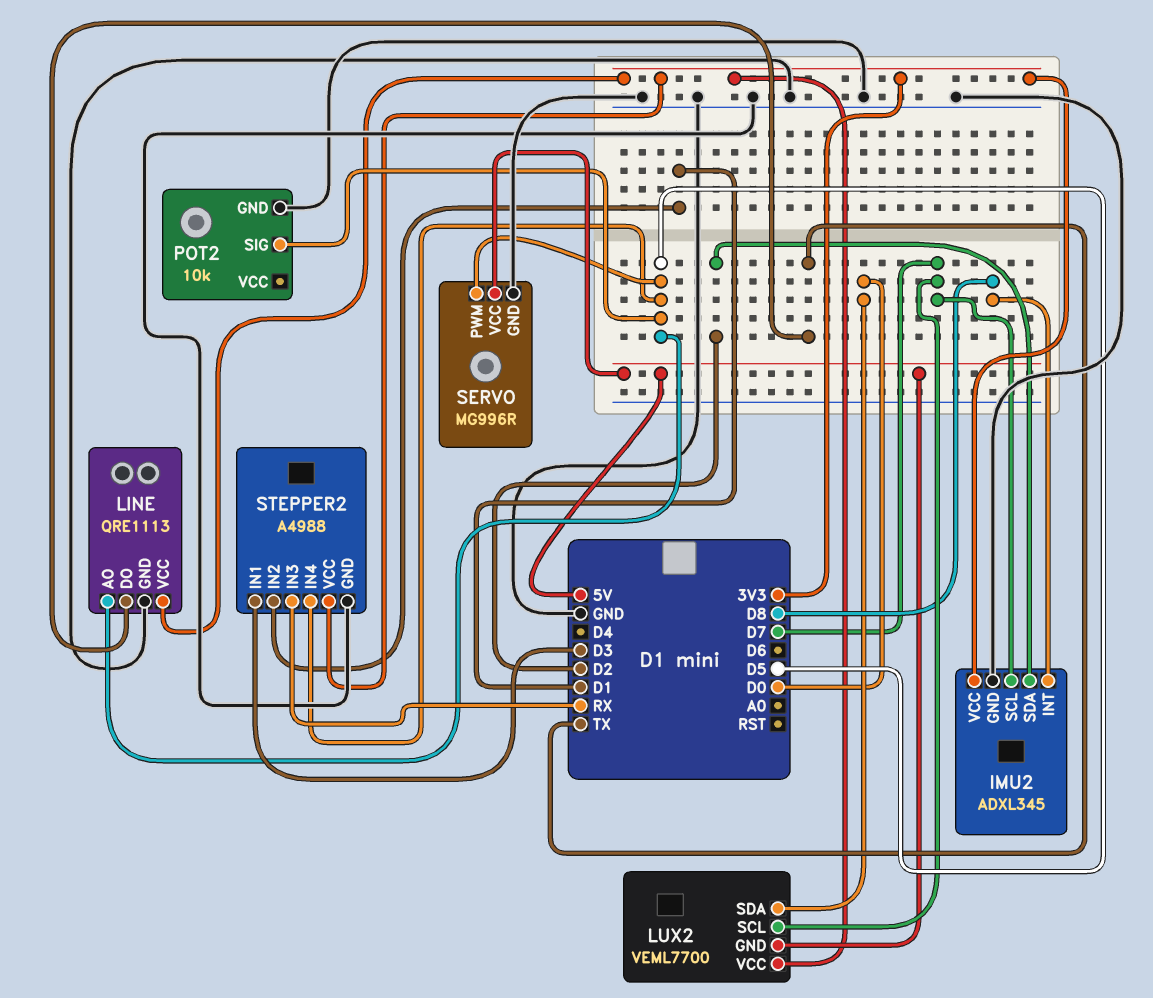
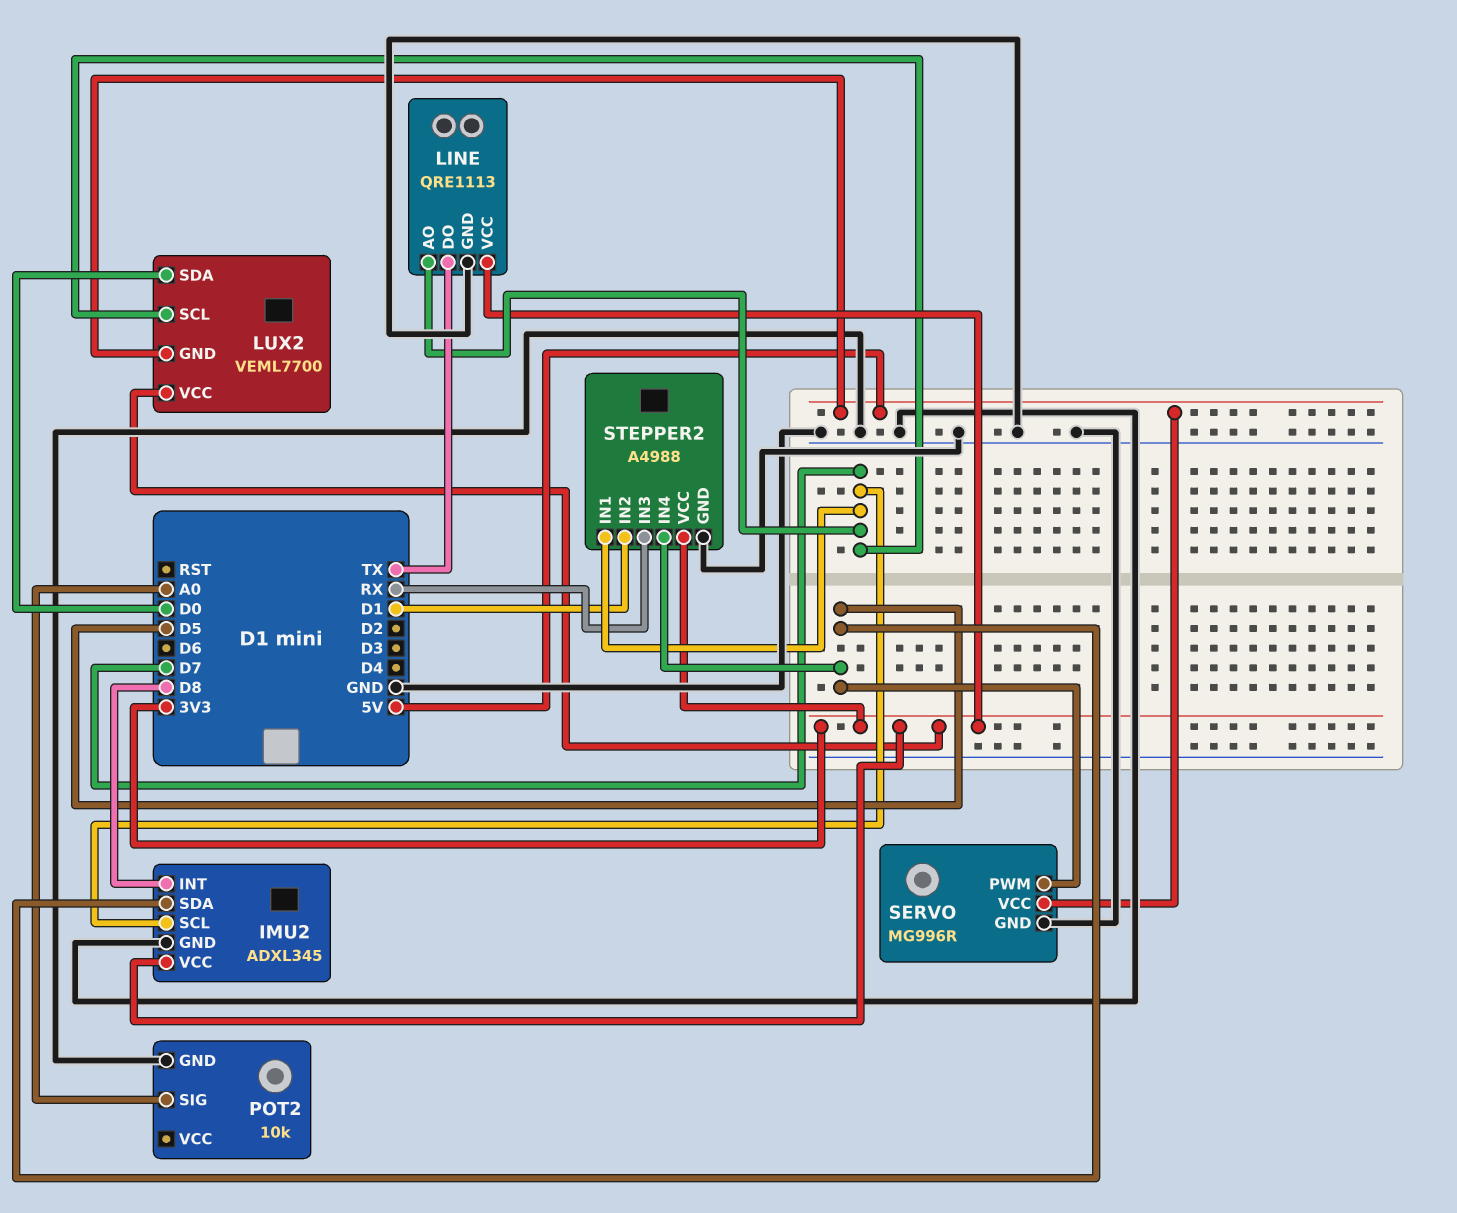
IMU2 pin SDA: D2 -> D5
LINE pin AO: D5 -> D7
POT2 pin SIG: D5 -> A0
STEPPER2 pin IN1: D3 -> D7

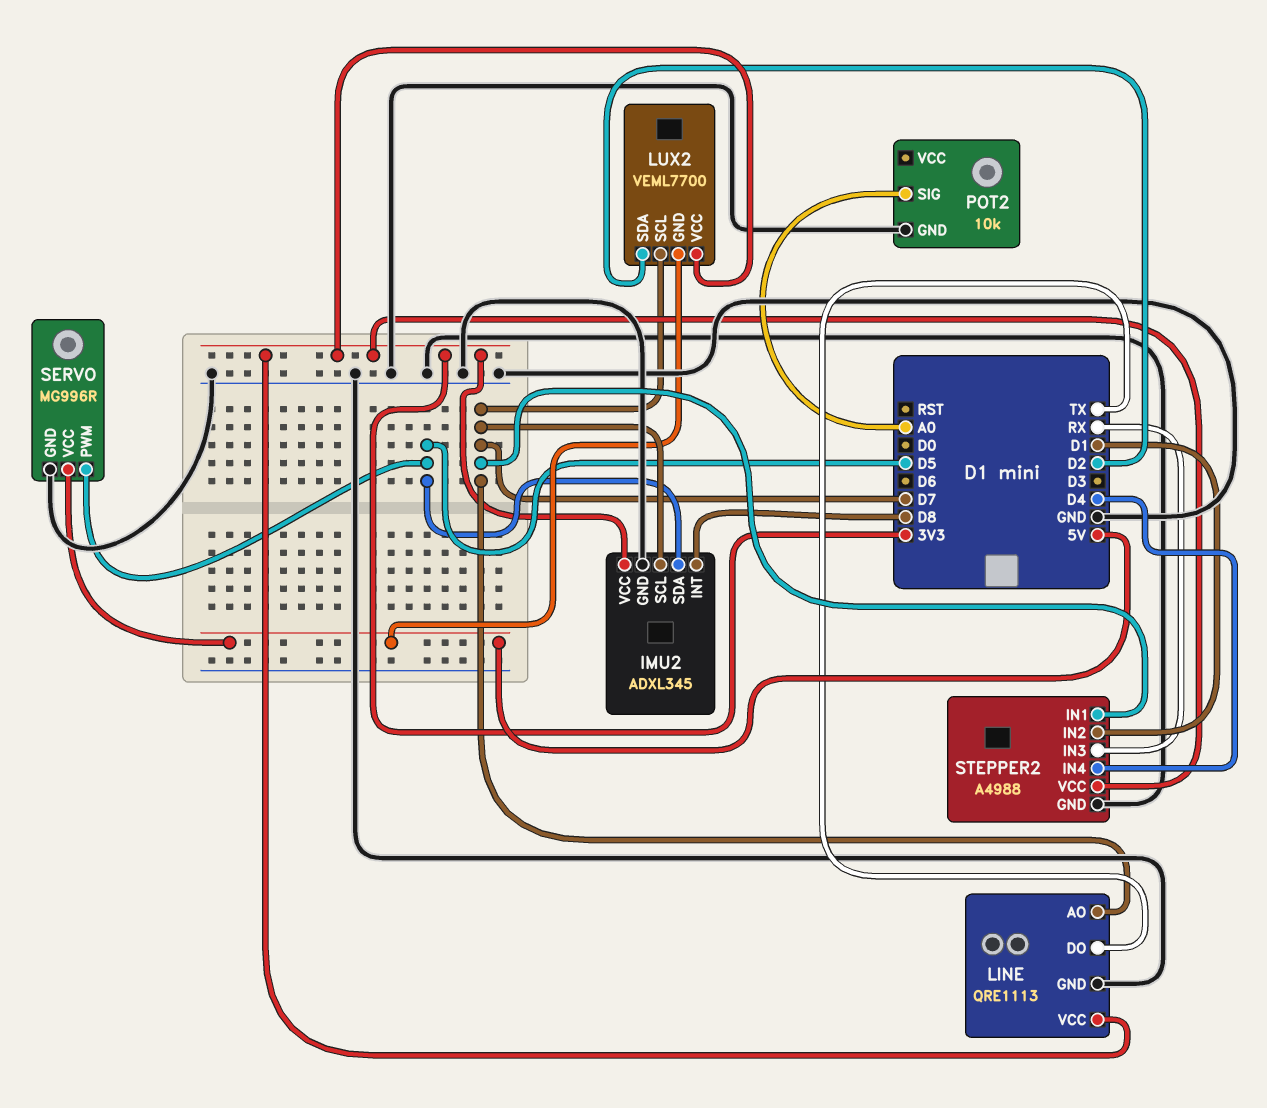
LUX2 pin SDA: D0 -> D2
STEPPER2 pin IN4: D5 -> D4

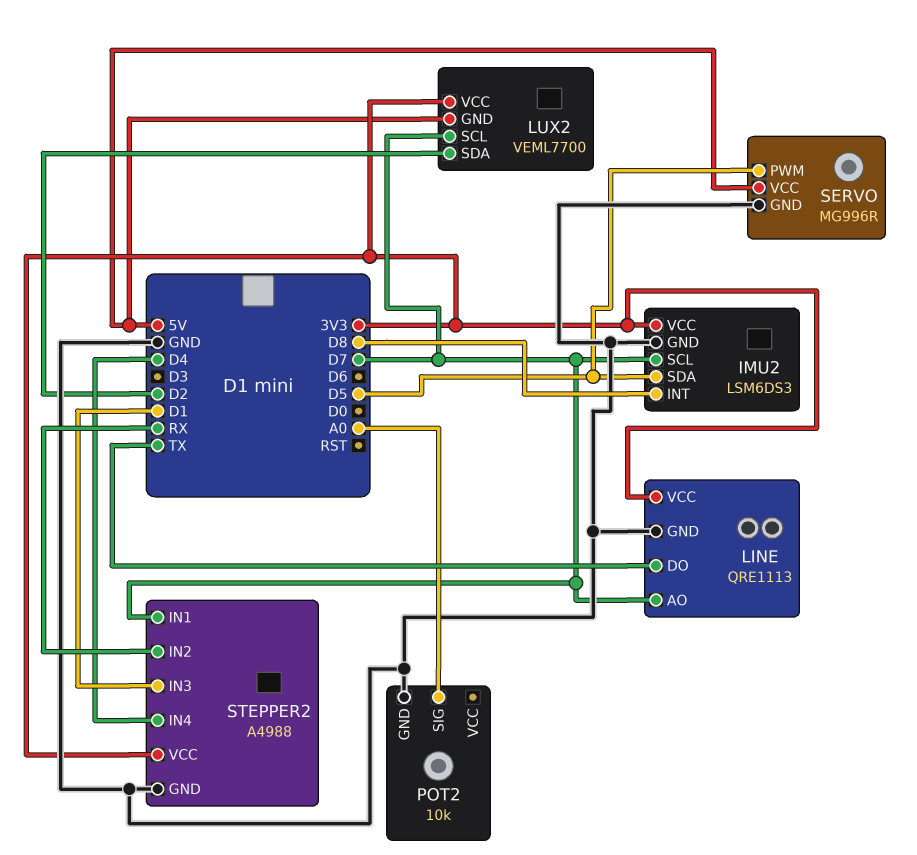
IMU2: ADXL345 -> LSM6DS3
STEPPER2 pin IN2: D1 -> RX
STEPPER2 pin IN3: RX -> D1

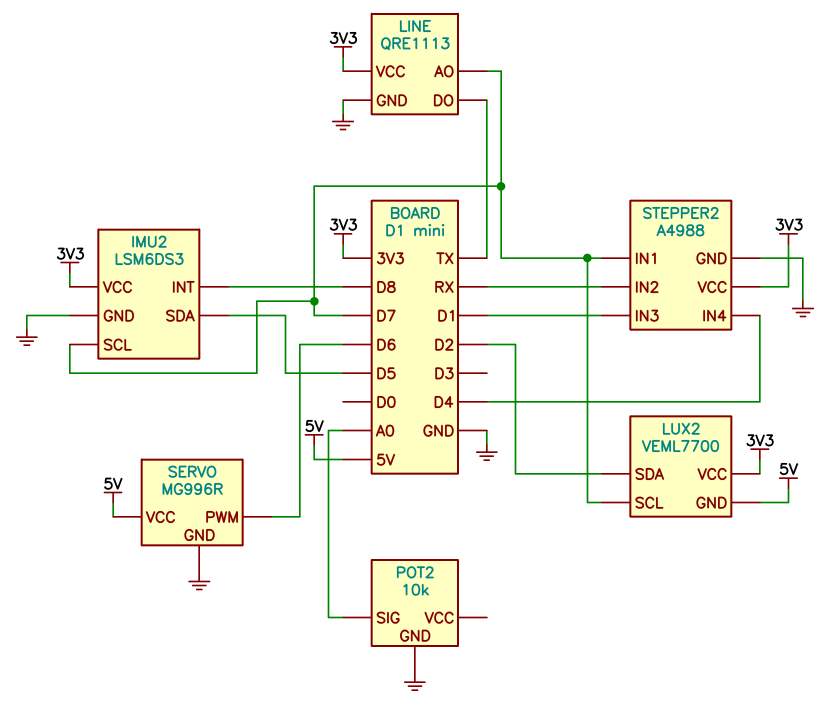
SERVO pin PWM: D5 -> D6

